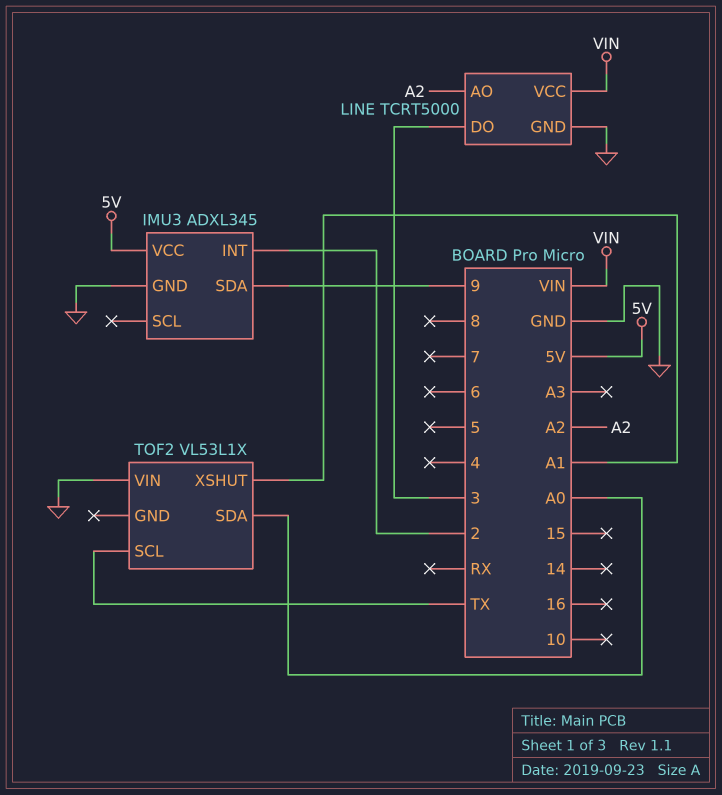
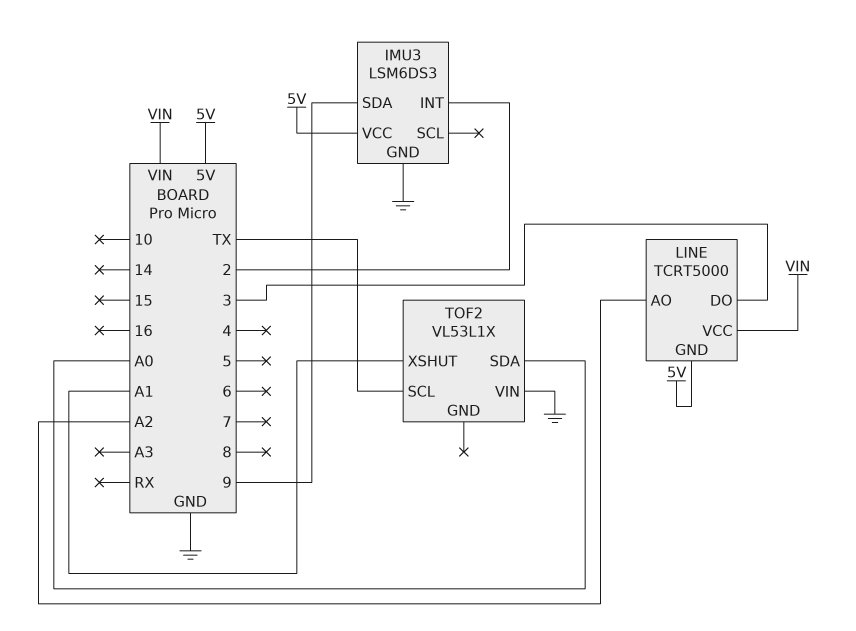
IMU3: ADXL345 -> LSM6DS3
LINE pin GND: GND -> 5V

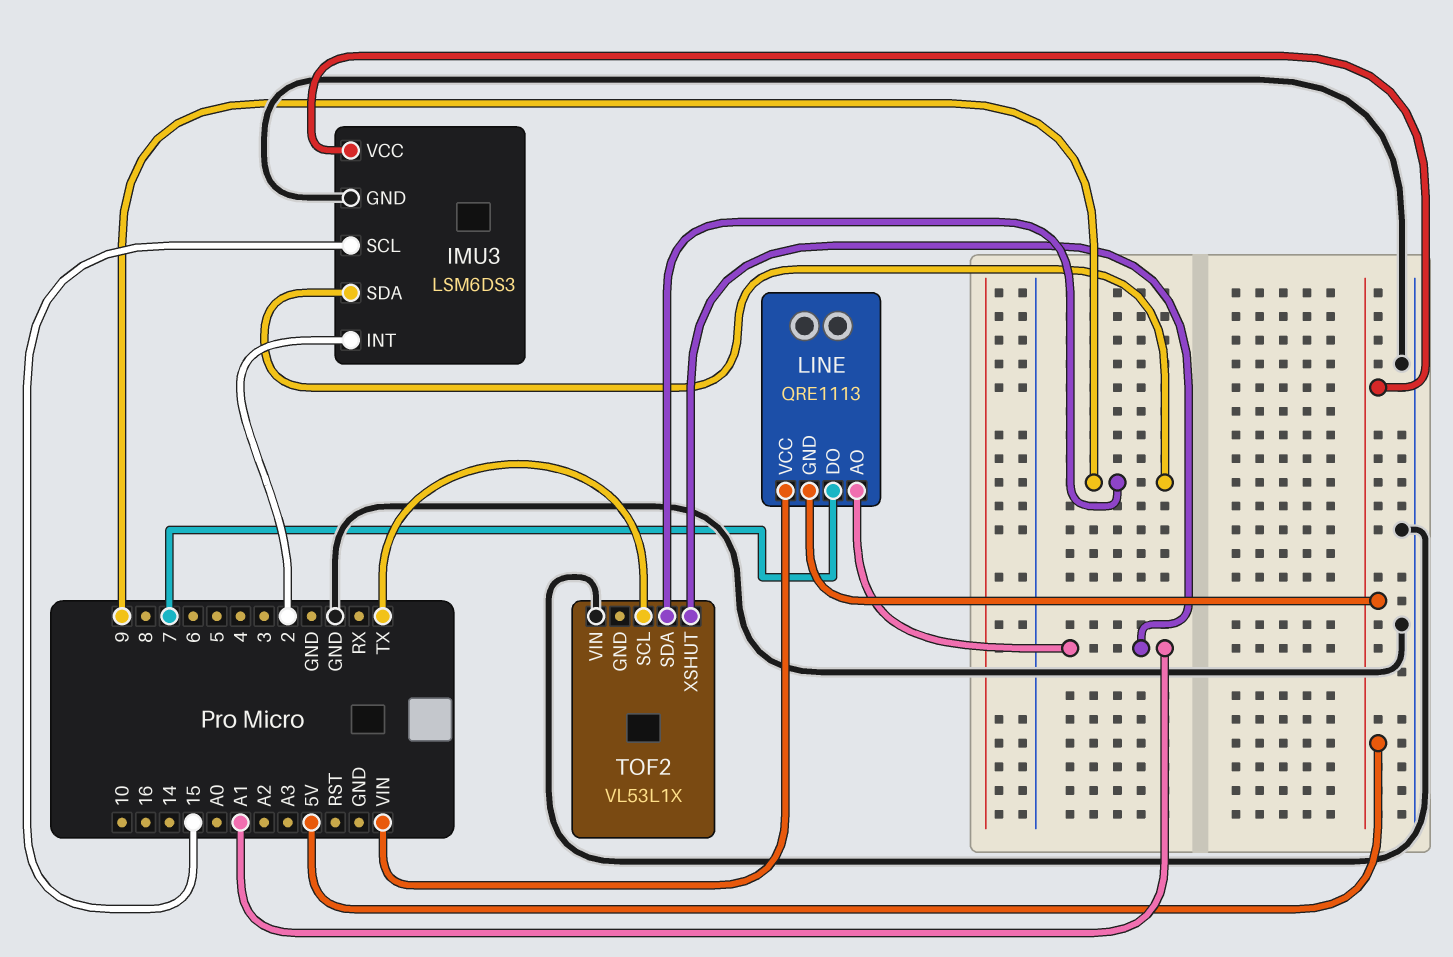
IMU3 pin SCL: none -> 15
LINE: TCRT5000 -> QRE1113
LINE pin AO: A2 -> A1
LINE pin DO: 3 -> 7
TOF2 pin SDA: A0 -> 9

